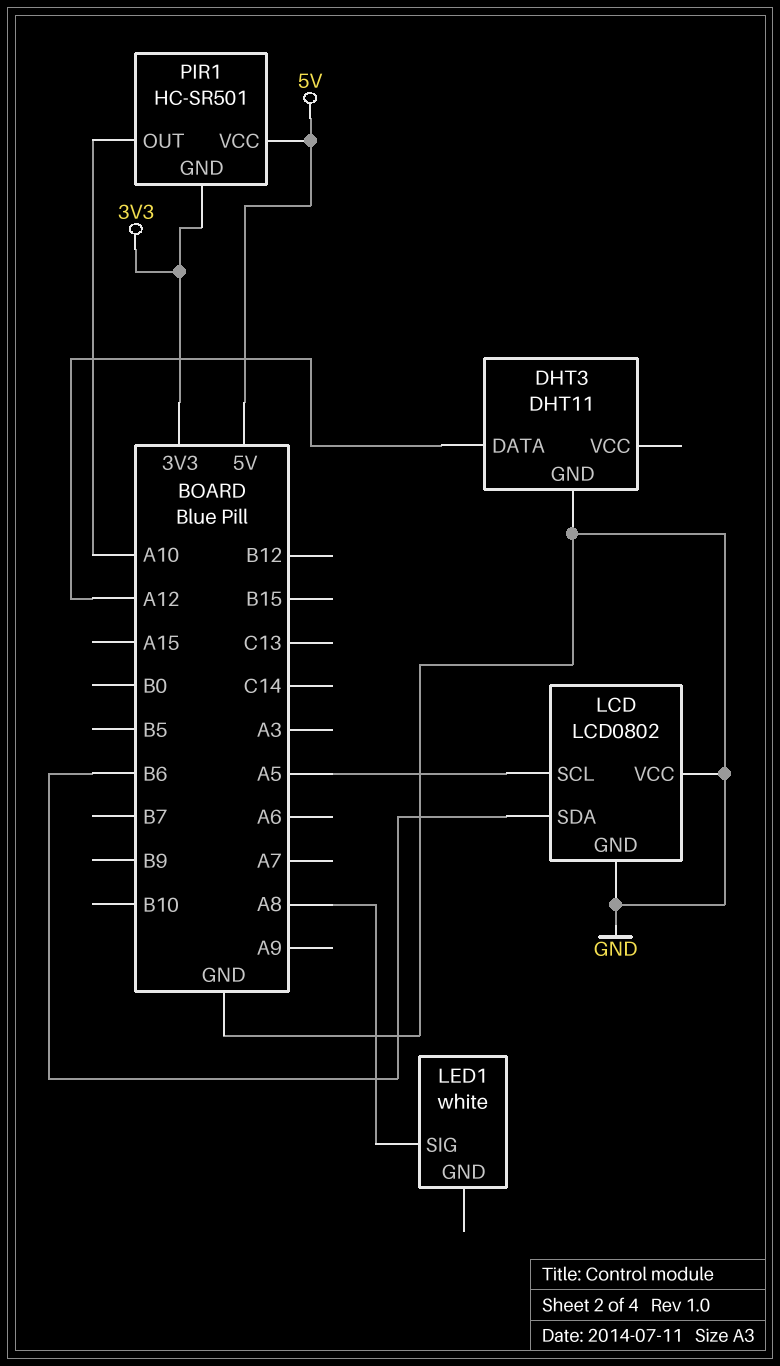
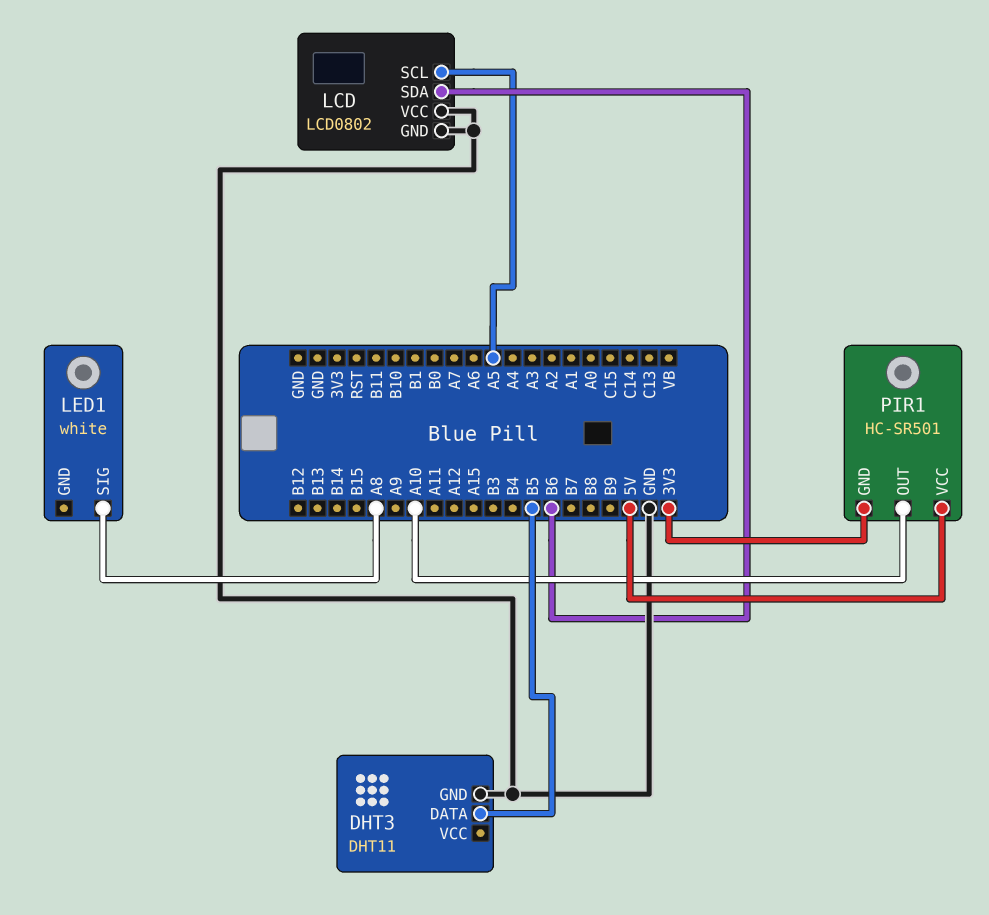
DHT3 pin DATA: A12 -> B5

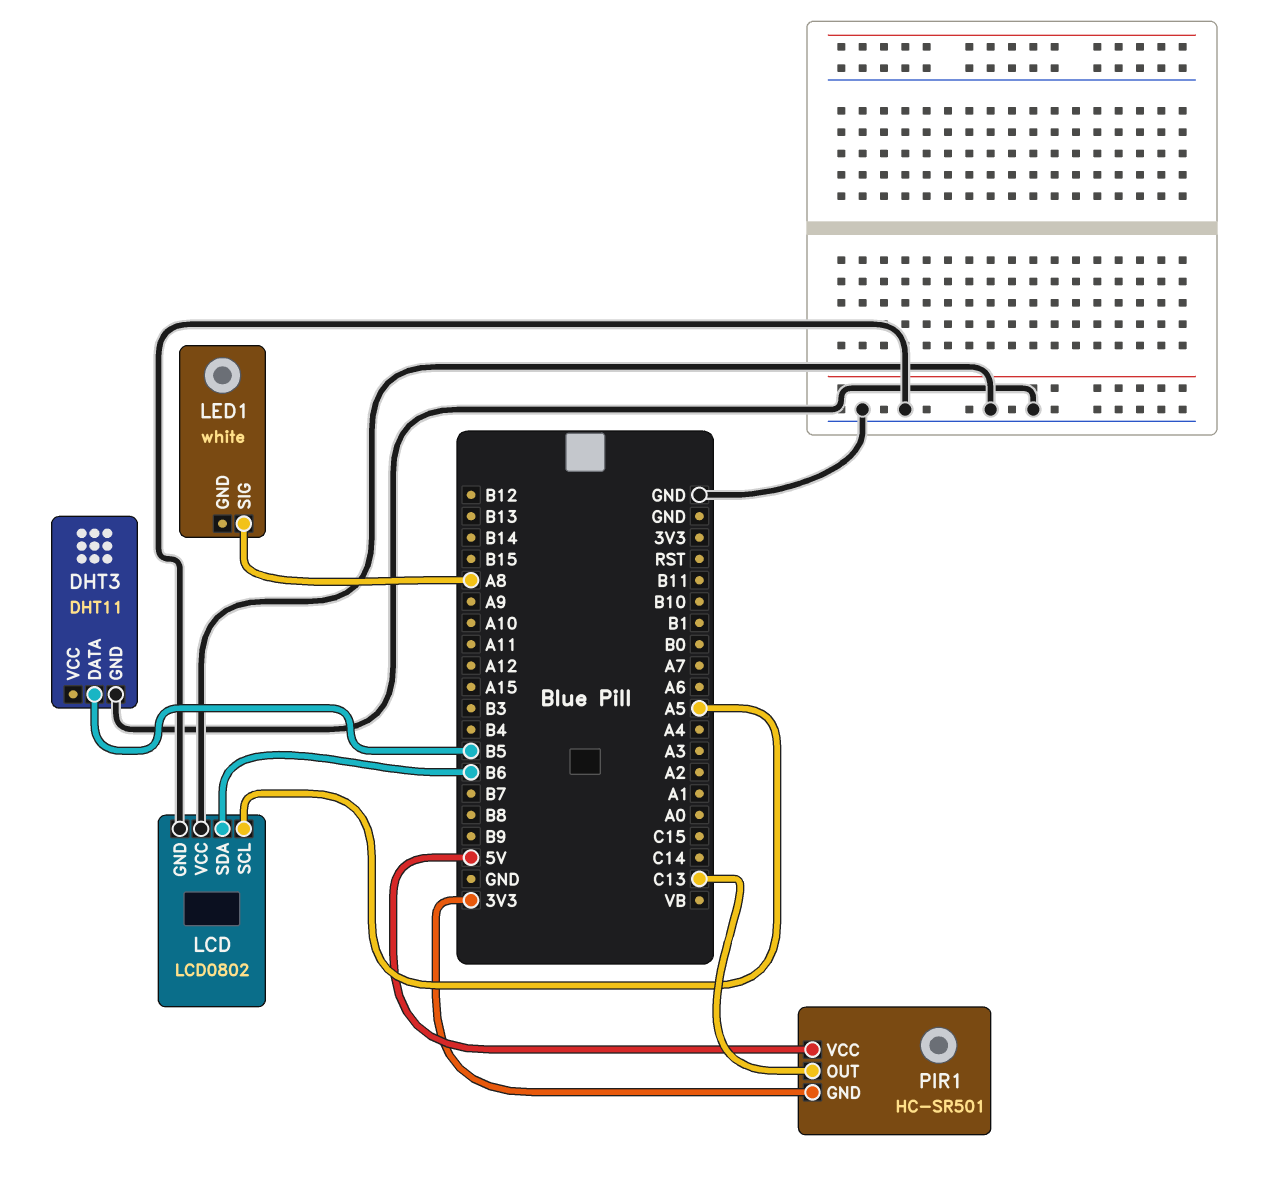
PIR1 pin OUT: A10 -> C13

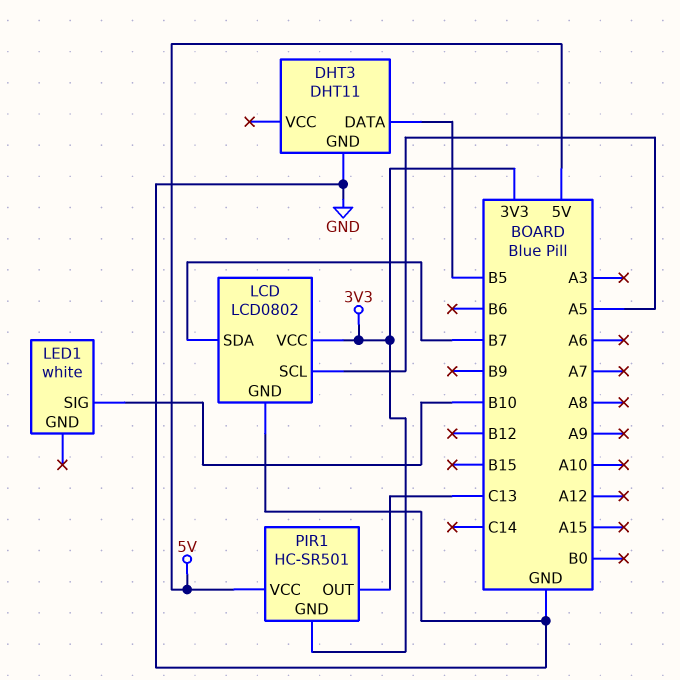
LCD pin SDA: B6 -> B7
LCD pin VCC: GND -> 3V3
LED1 pin SIG: A8 -> B10

